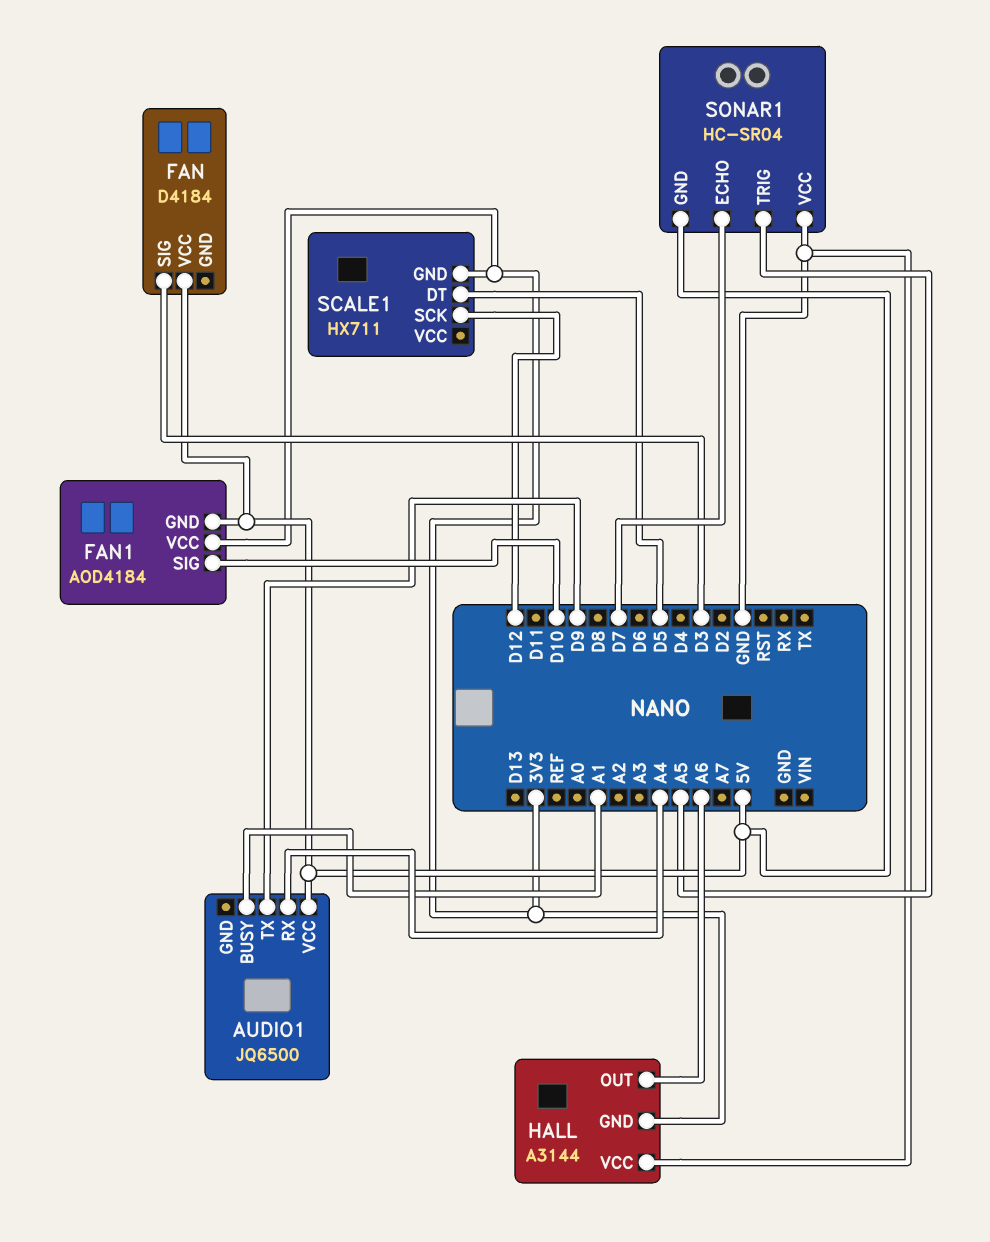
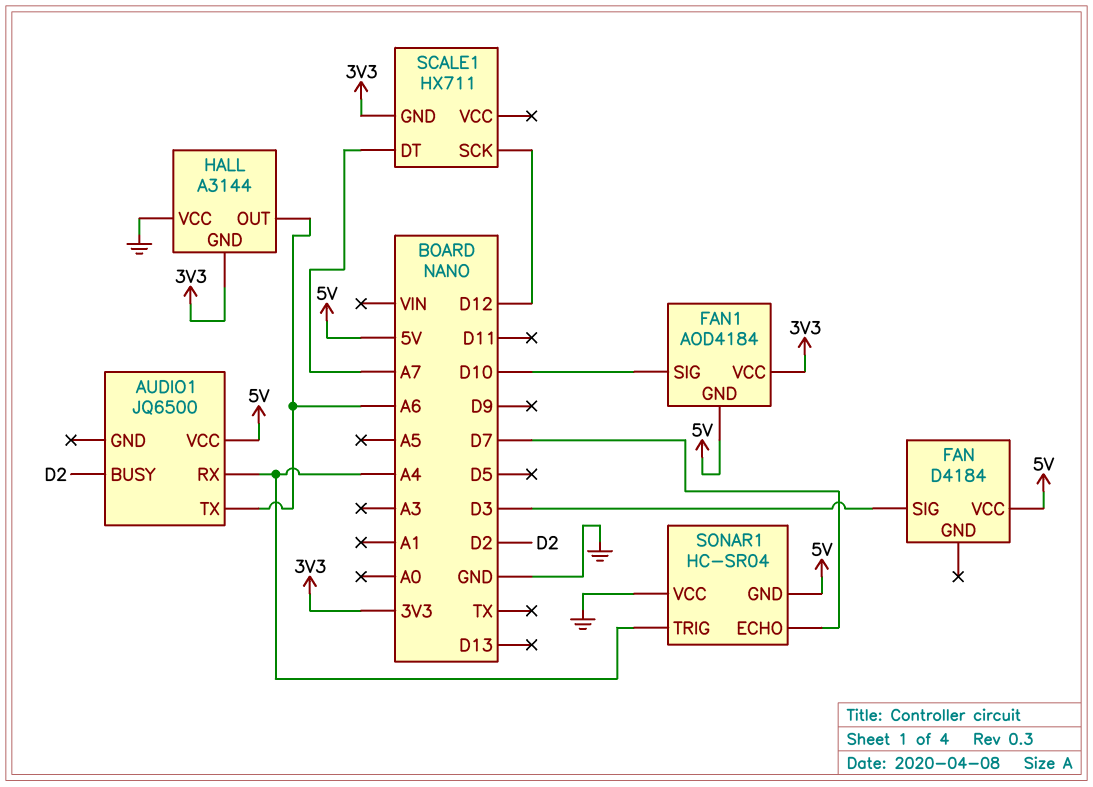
AUDIO1 pin BUSY: A1 -> D2
AUDIO1 pin TX: D9 -> A6
SCALE1 pin DT: D5 -> A7
SONAR1 pin TRIG: A5 -> A4

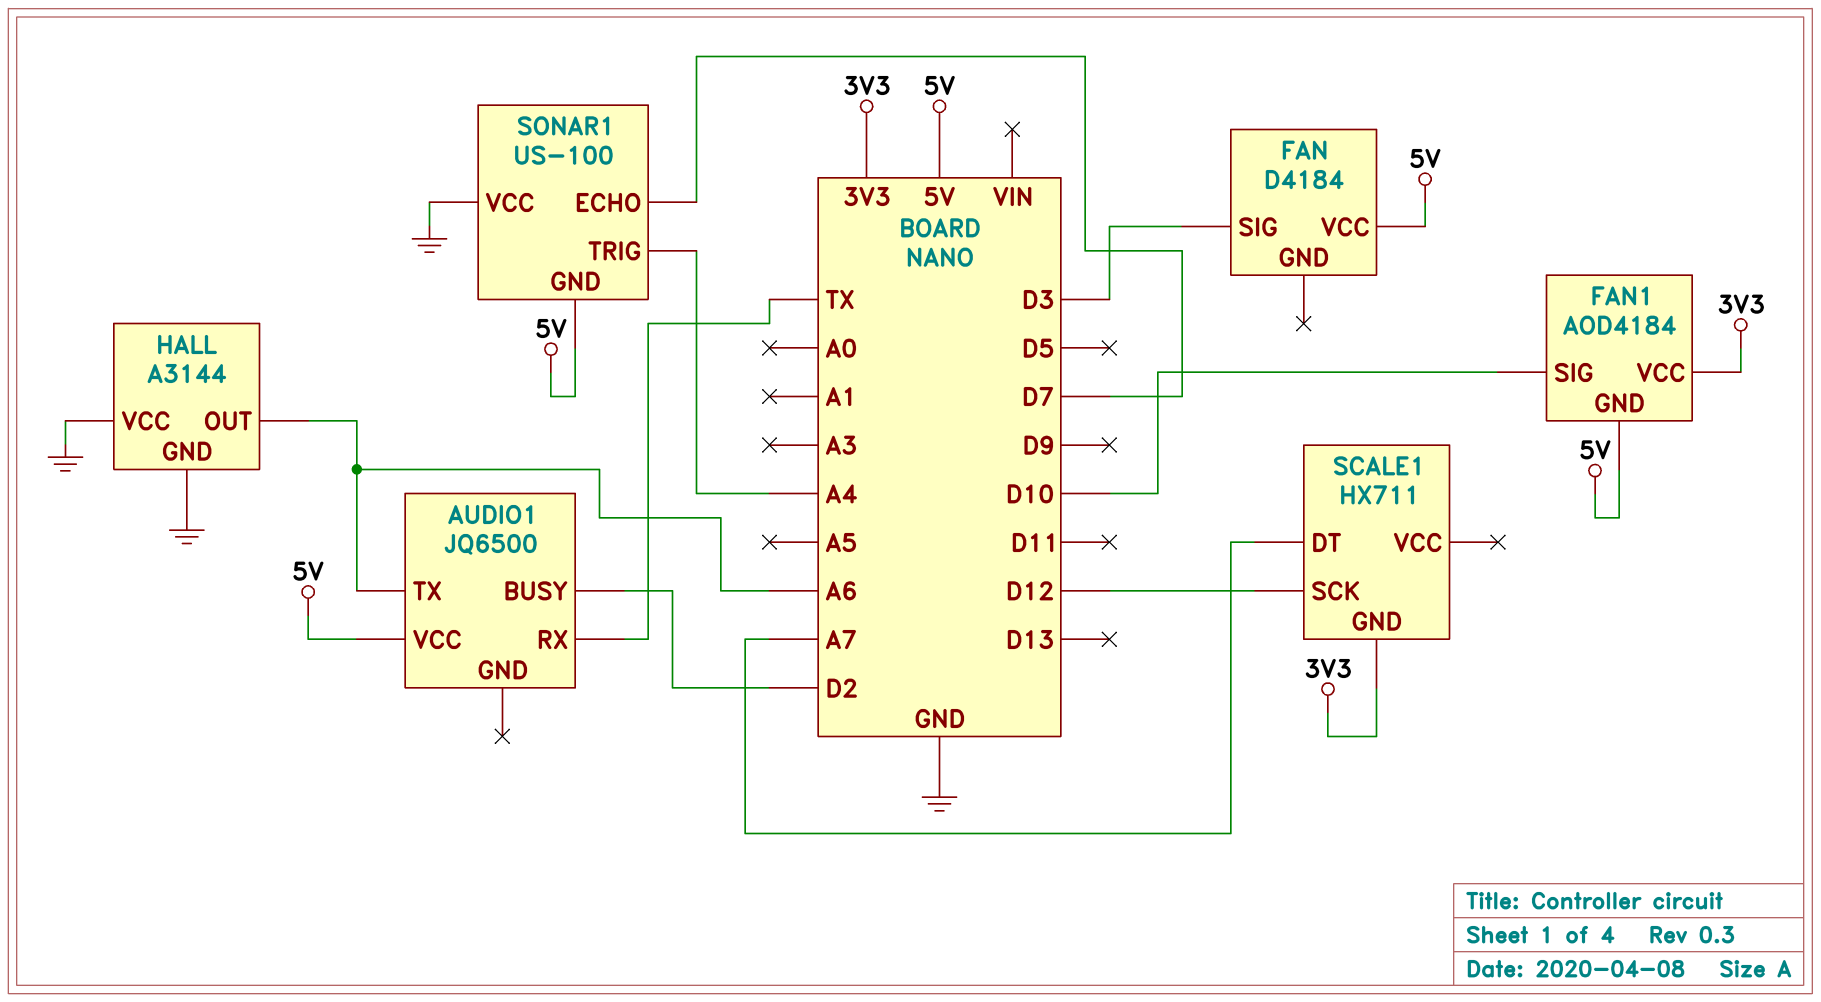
AUDIO1 pin RX: A4 -> TX
HALL pin GND: 3V3 -> GND
SONAR1: HC-SR04 -> US-100

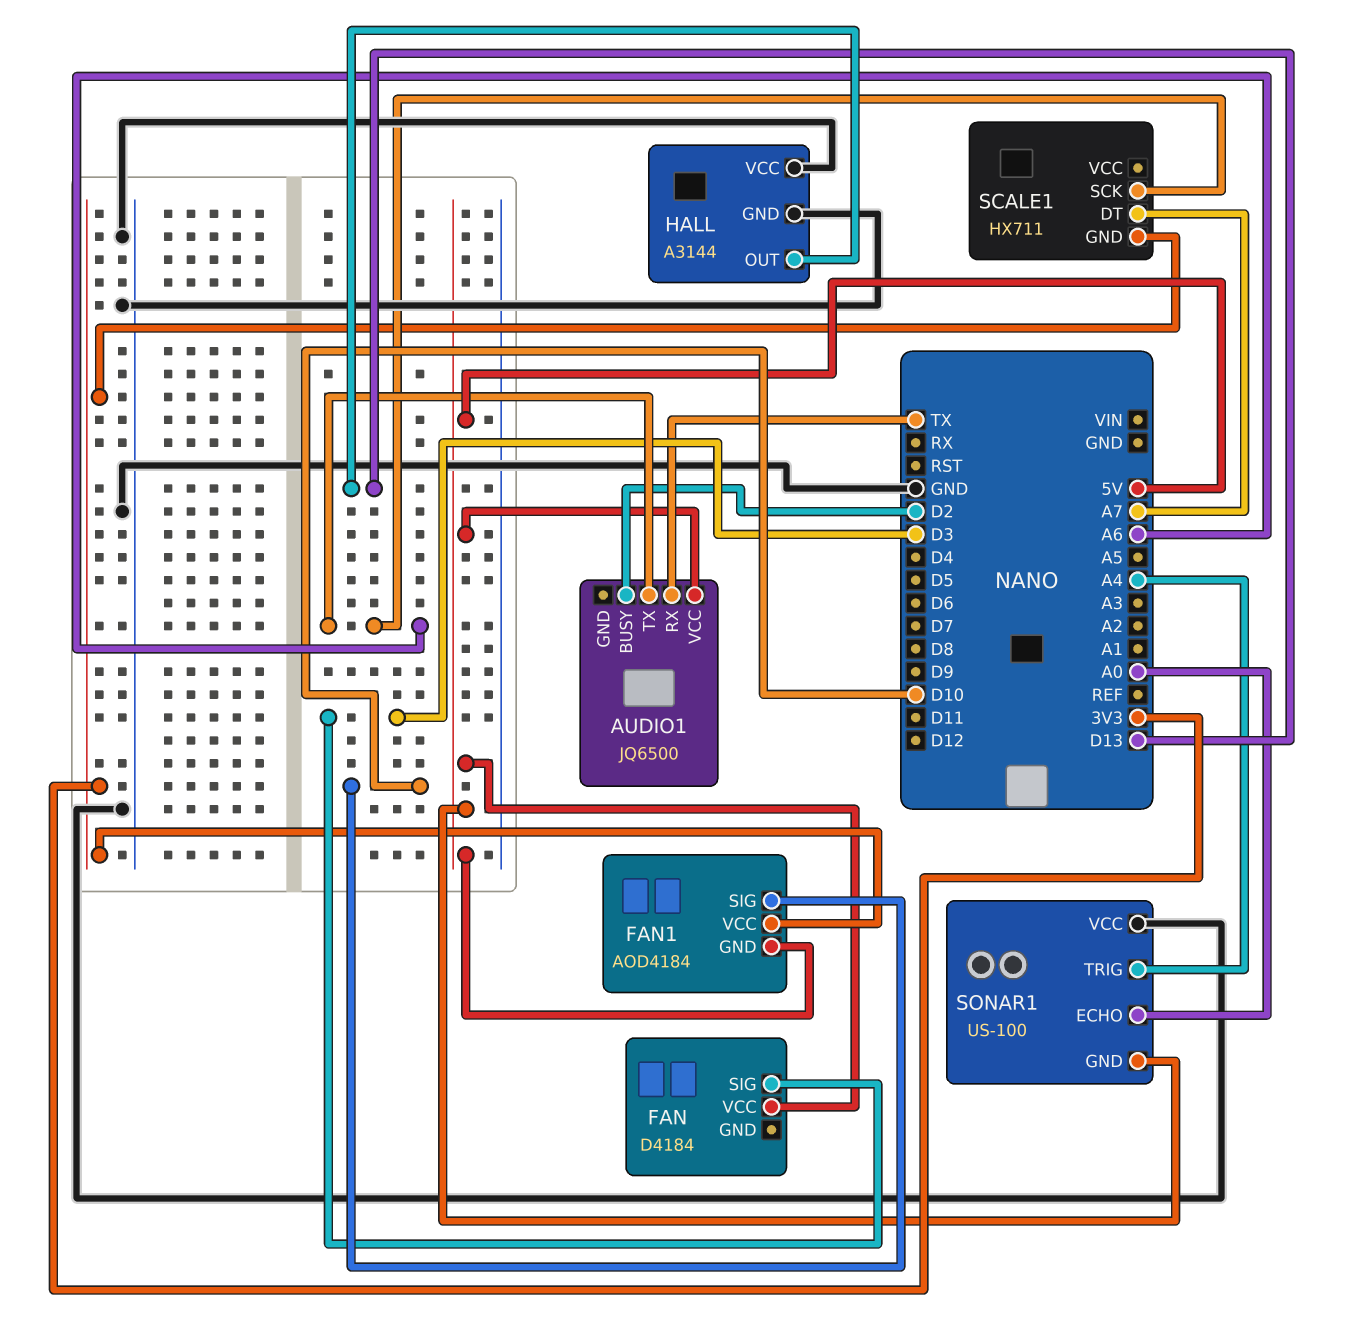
HALL pin OUT: A6 -> D13
SCALE1 pin SCK: D12 -> A6
SONAR1 pin ECHO: D7 -> A0

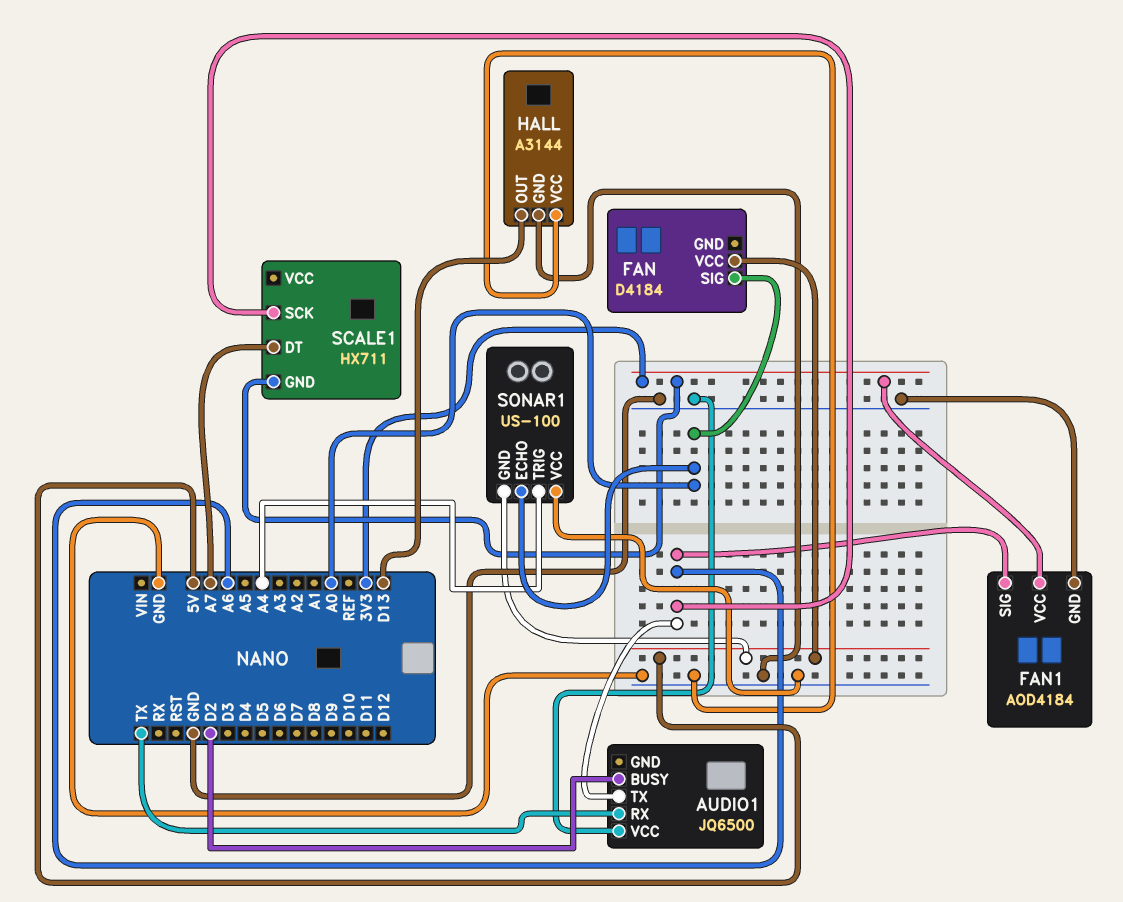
AUDIO1 pin VCC: 5V -> GND
FAN pin SIG: D3 -> A0
FAN1 pin GND: 5V -> GND
FAN1 pin SIG: D10 -> A6

